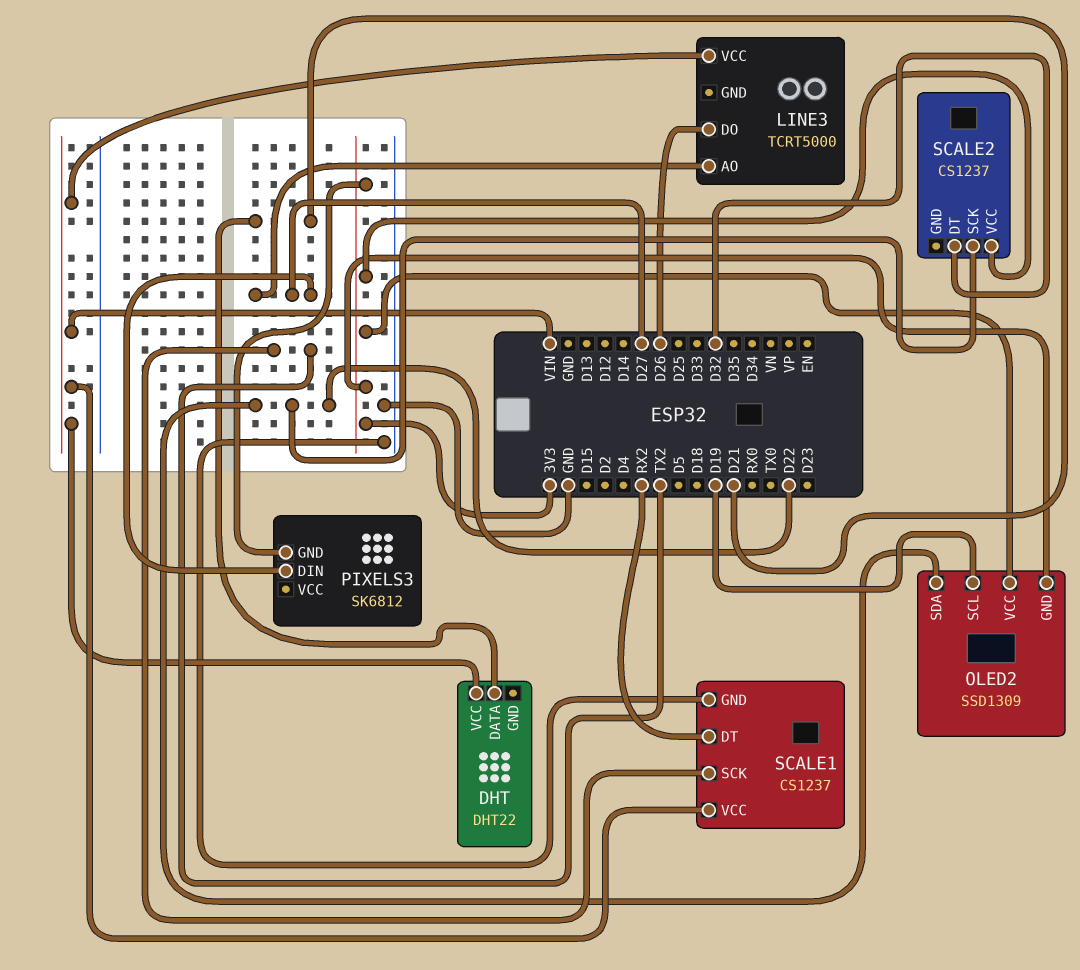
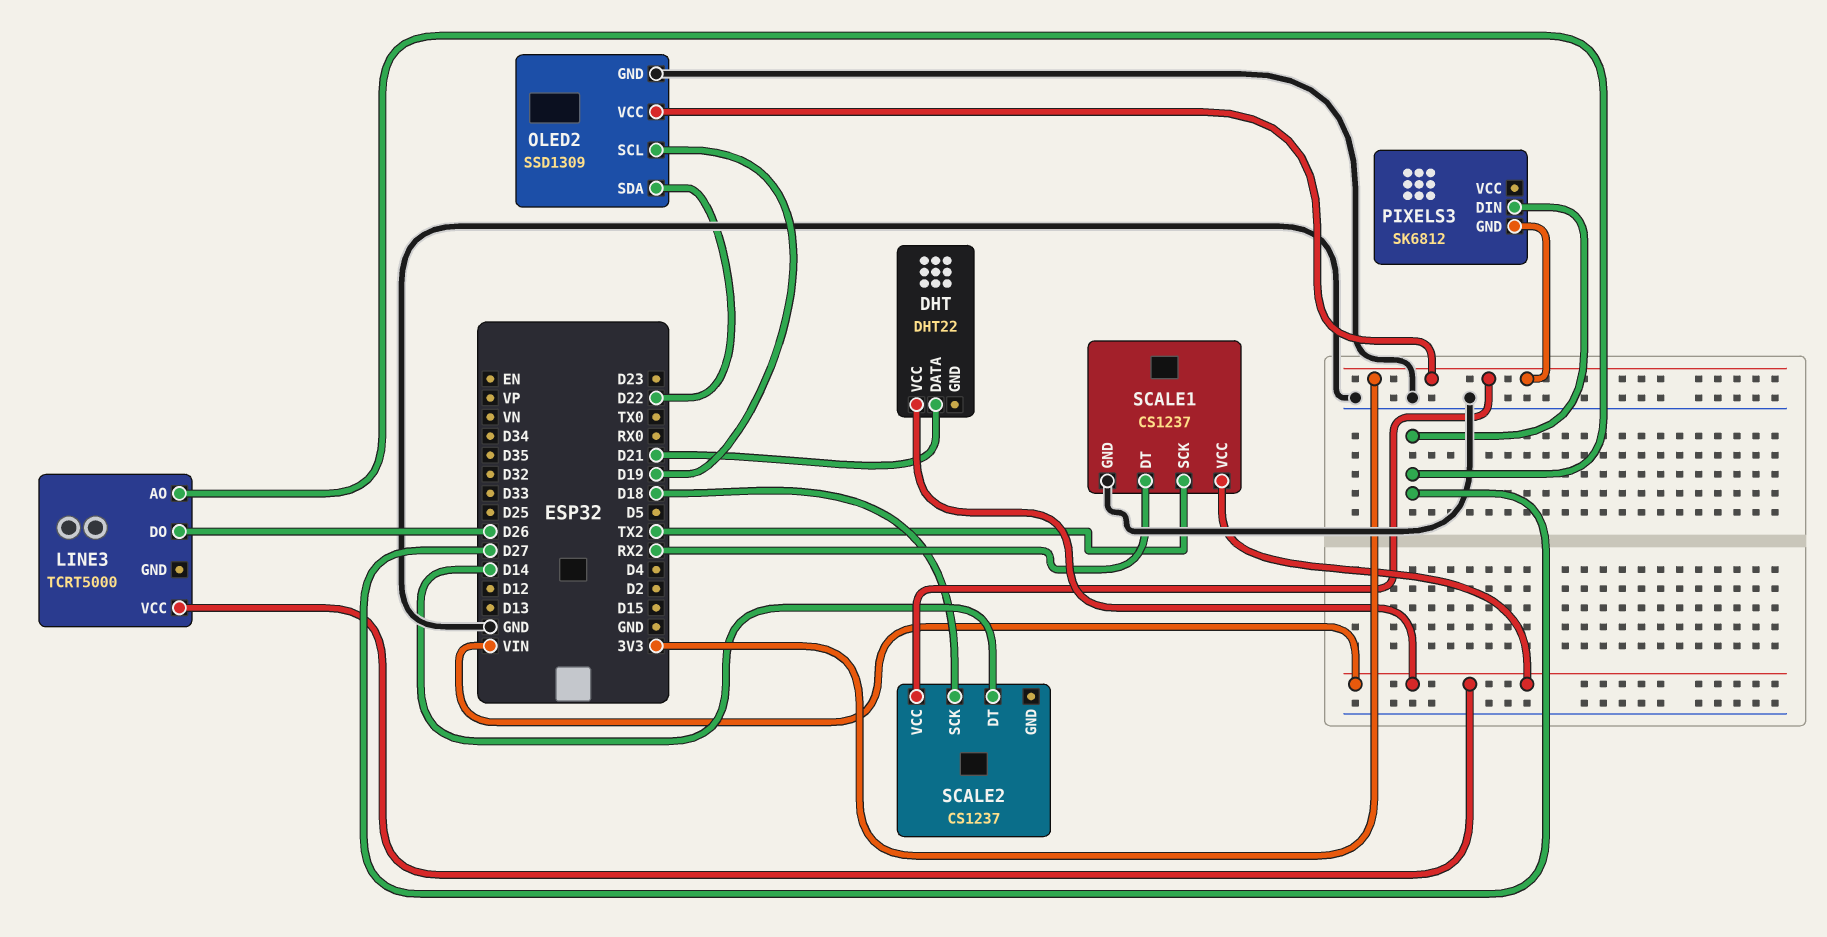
OLED2 pin GND: 3V3 -> GND
SCALE2 pin DT: D32 -> D14
SCALE2 pin SCK: D22 -> D18

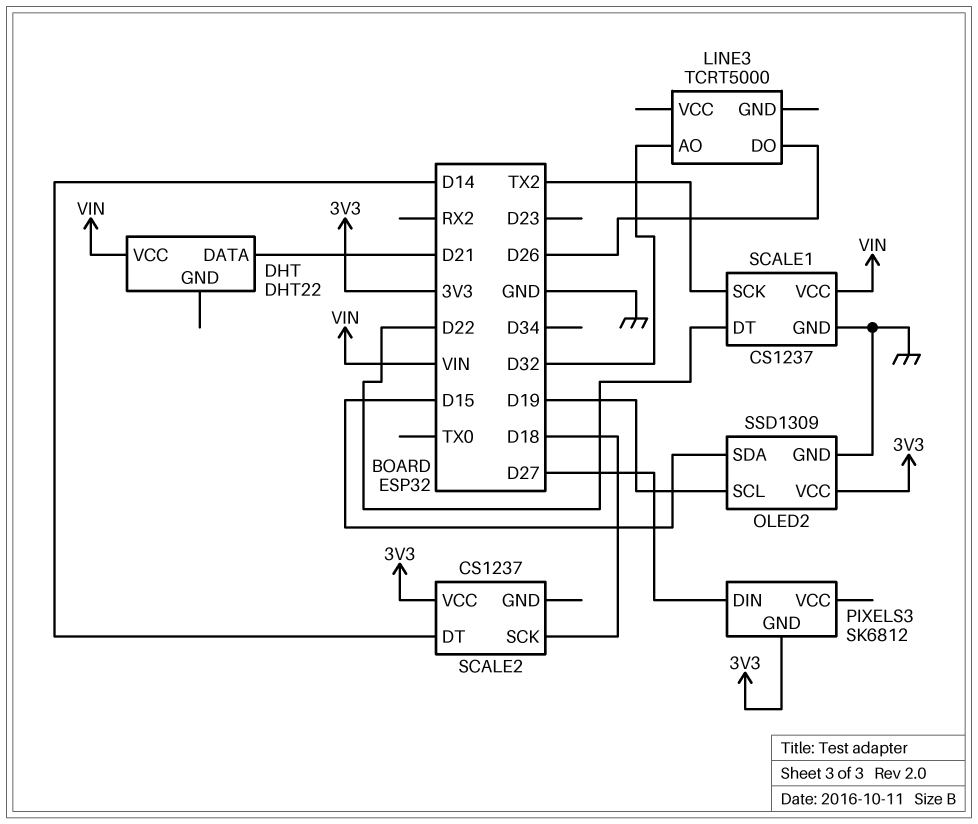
LINE3 pin AO: D27 -> D32
LINE3 pin VCC: VIN -> none
OLED2 pin SDA: D22 -> D15
SCALE1 pin DT: RX2 -> D22

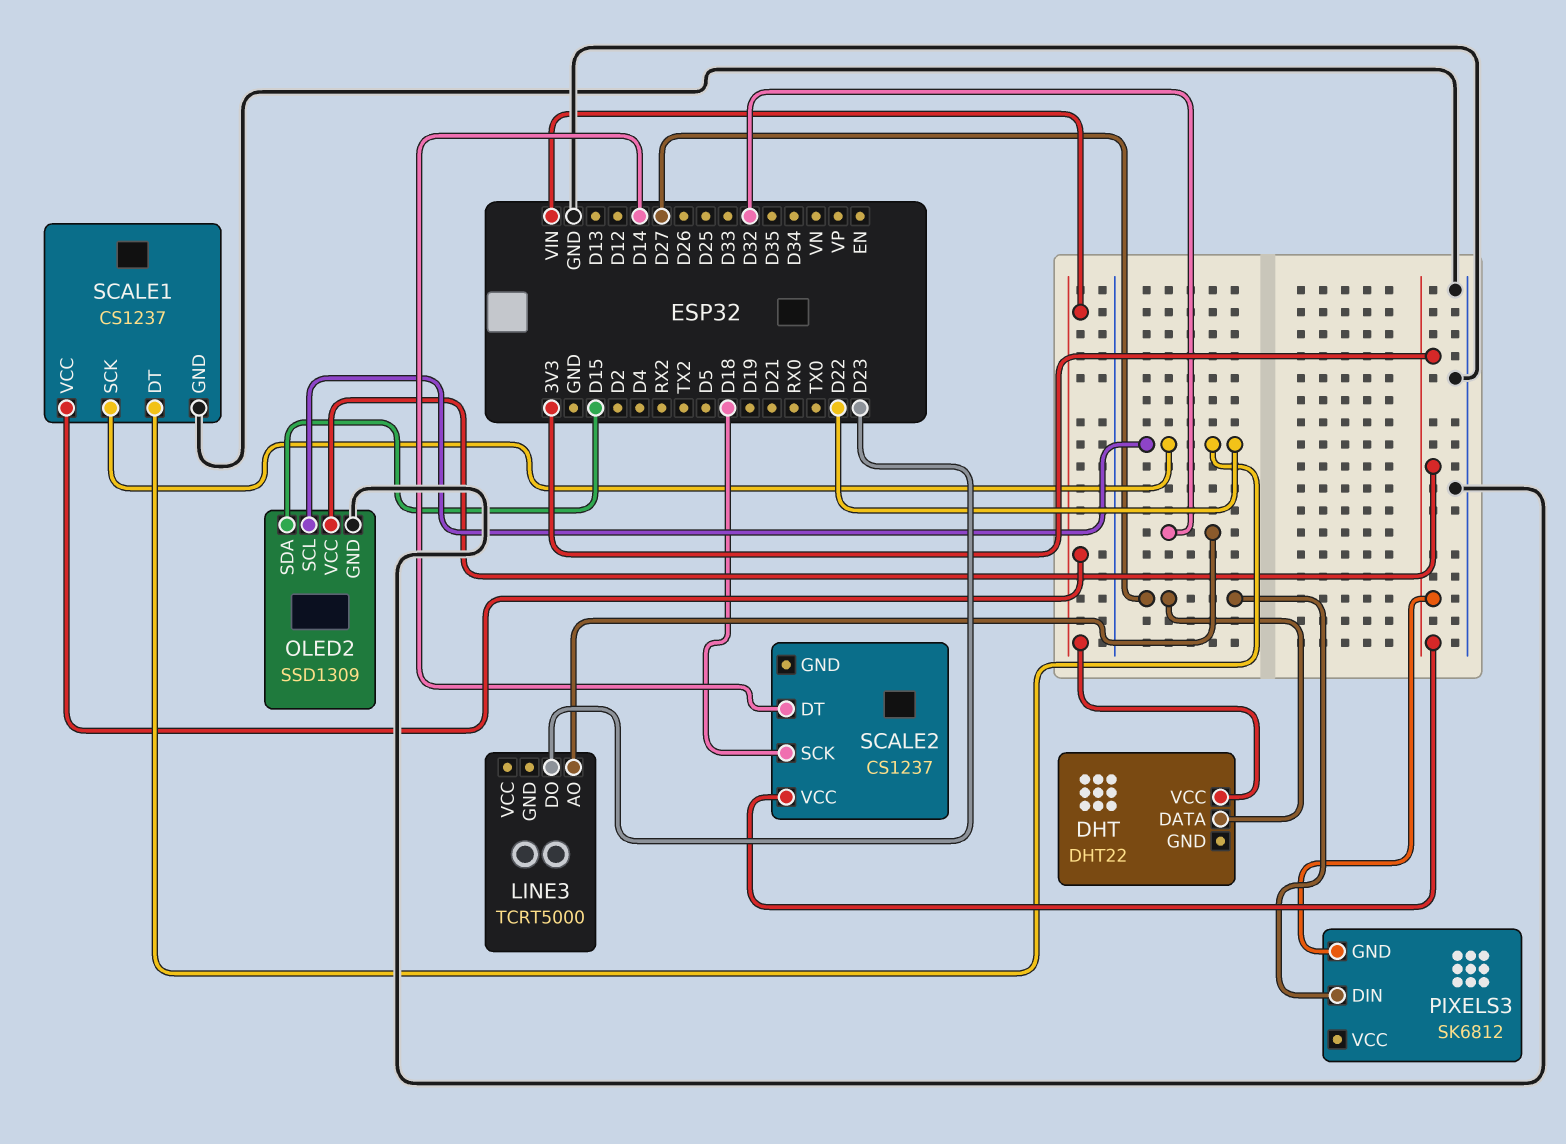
DHT pin DATA: D21 -> D27
LINE3 pin DO: D26 -> D23
OLED2 pin SCL: D19 -> D22
SCALE1 pin SCK: TX2 -> D22

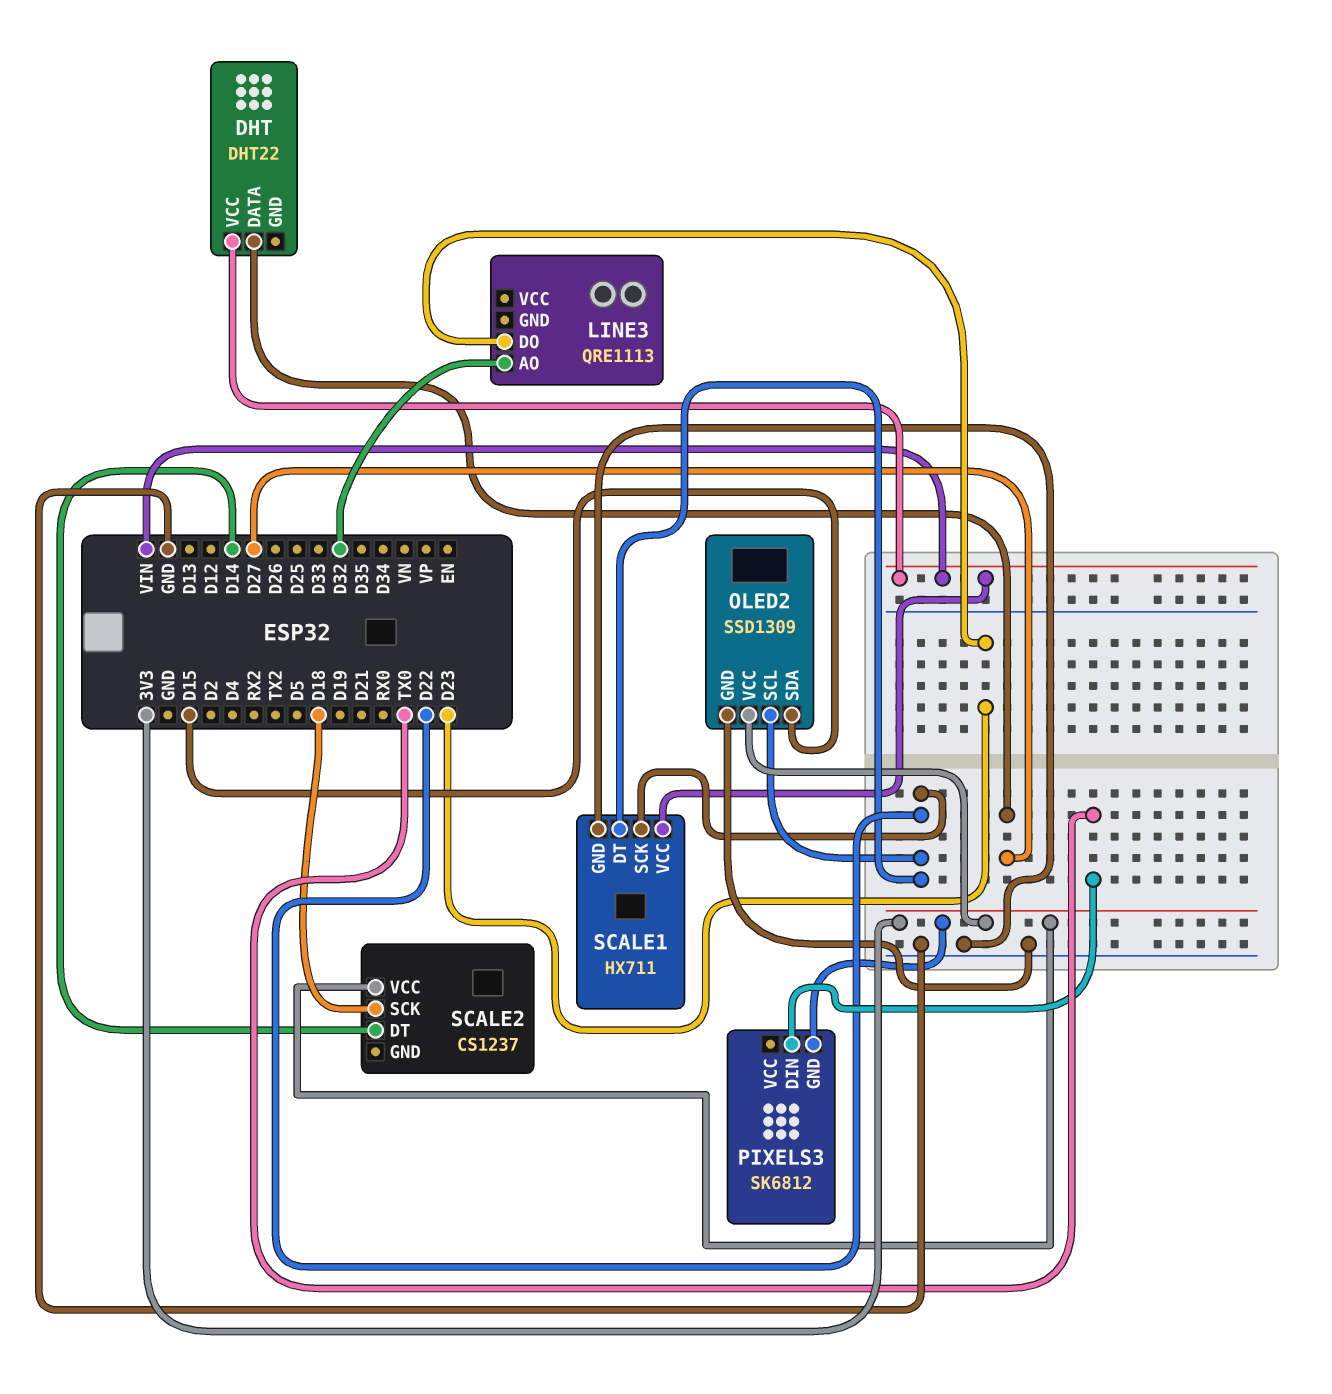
LINE3: TCRT5000 -> QRE1113
PIXELS3 pin DIN: D27 -> TX0
SCALE1: CS1237 -> HX711

